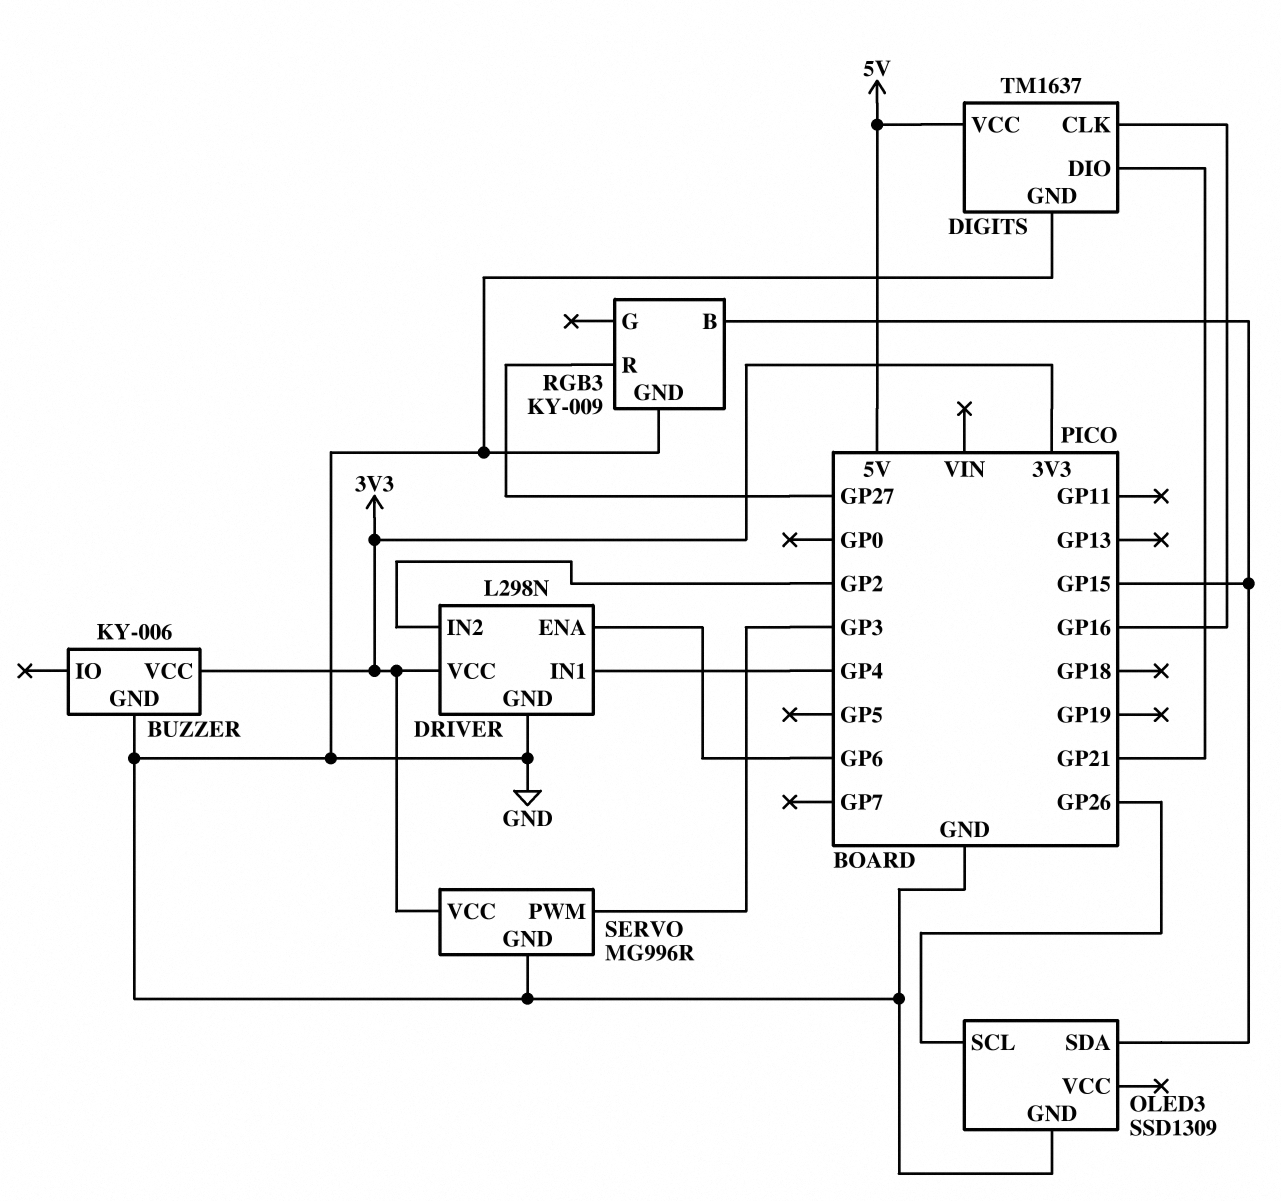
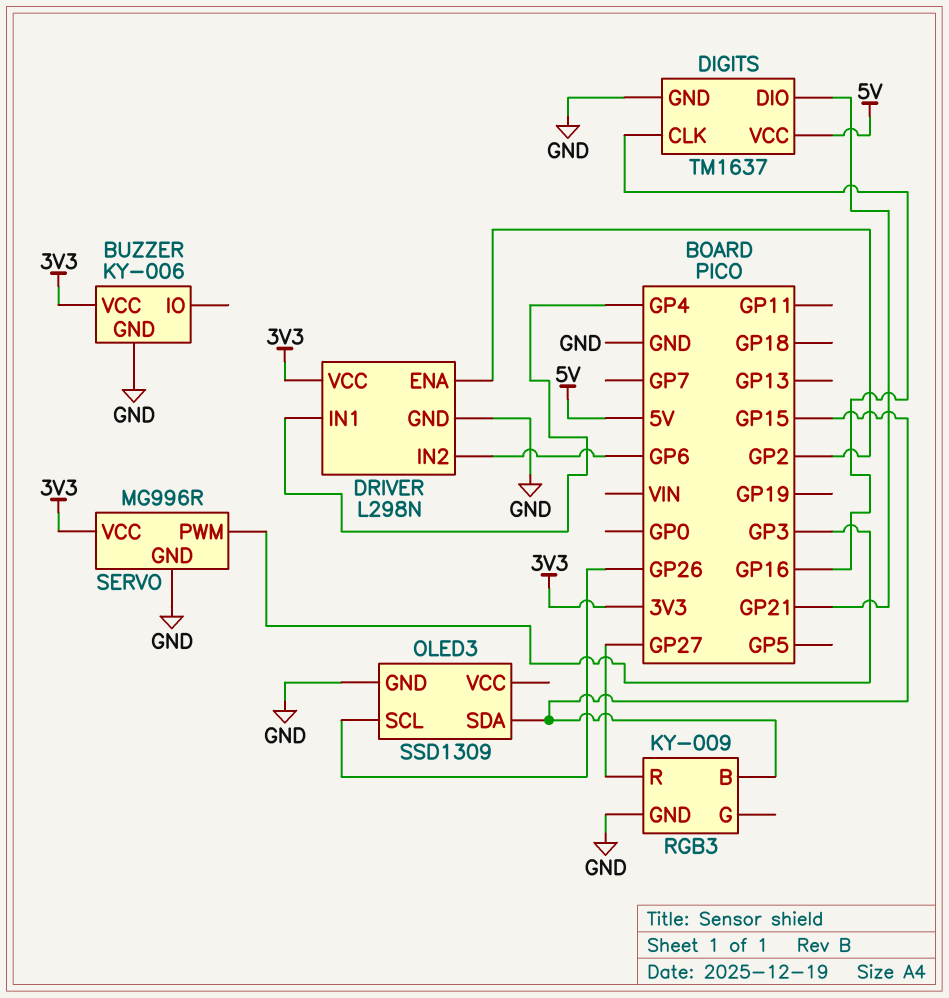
DRIVER pin ENA: GP6 -> GP2
DRIVER pin IN2: GP2 -> GP6

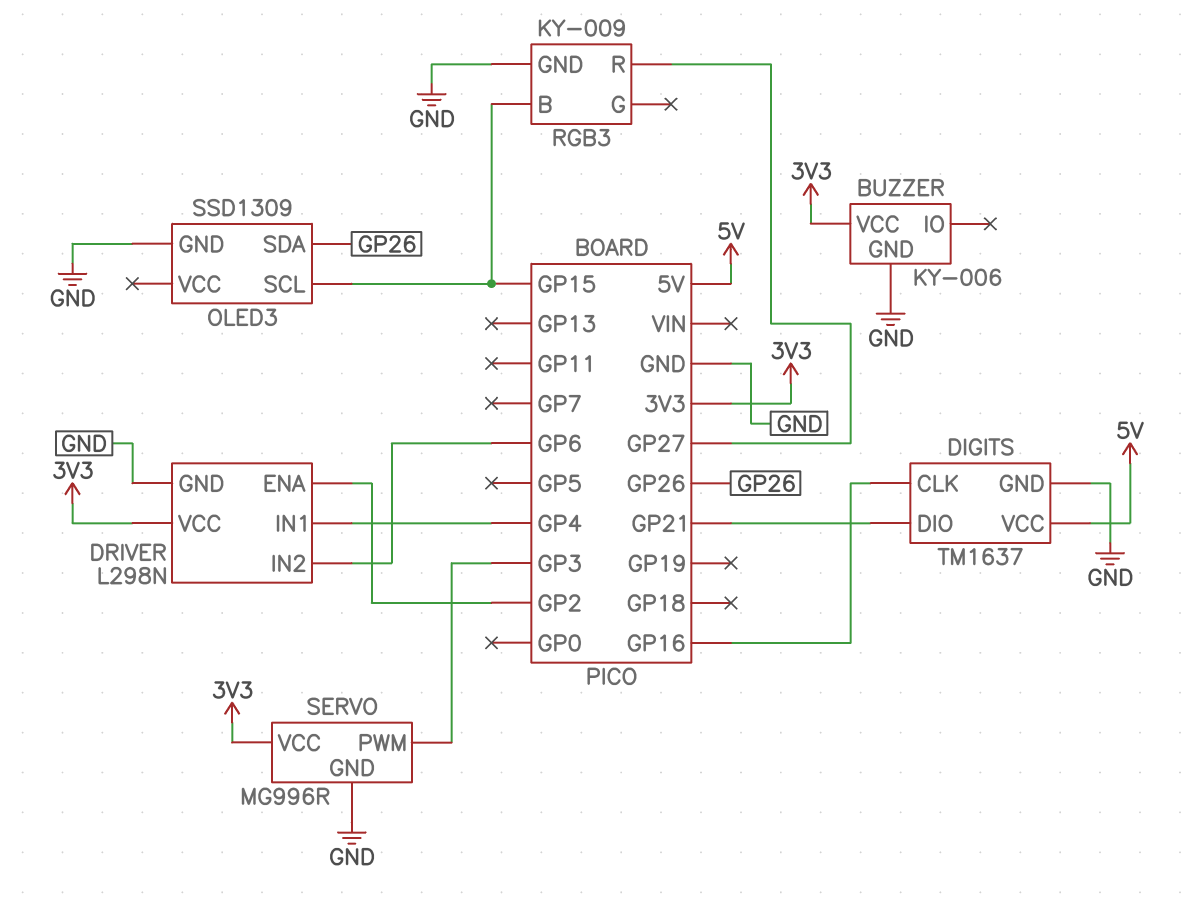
OLED3 pin SCL: GP26 -> GP15
OLED3 pin SDA: GP15 -> GP26

